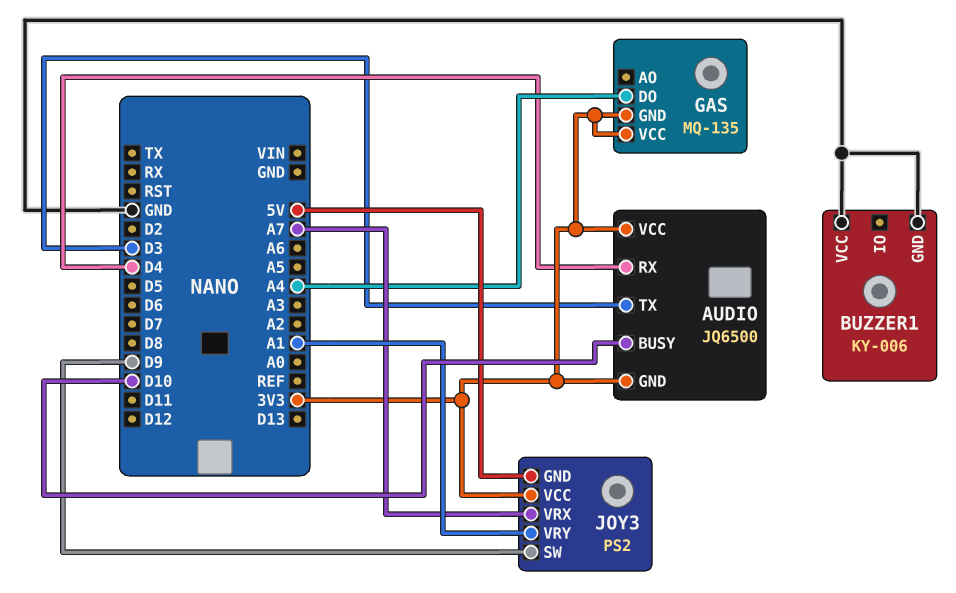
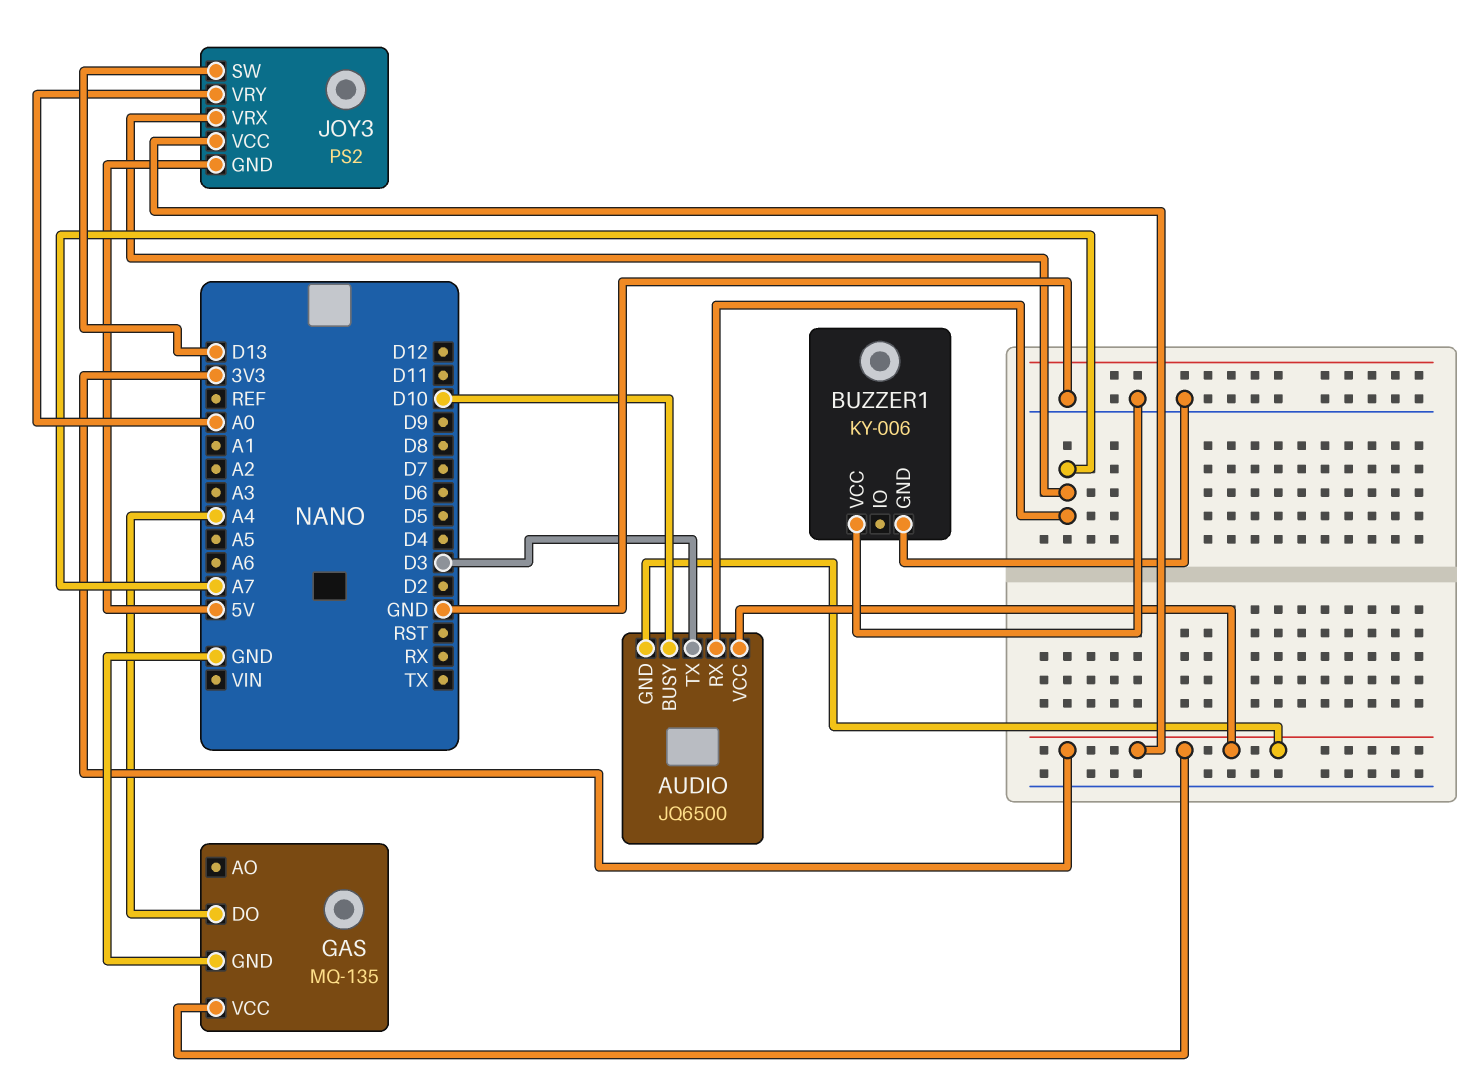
AUDIO pin RX: D4 -> A7
GAS pin GND: 3V3 -> GND
JOY3 pin SW: D9 -> D13
JOY3 pin VRY: A1 -> A0

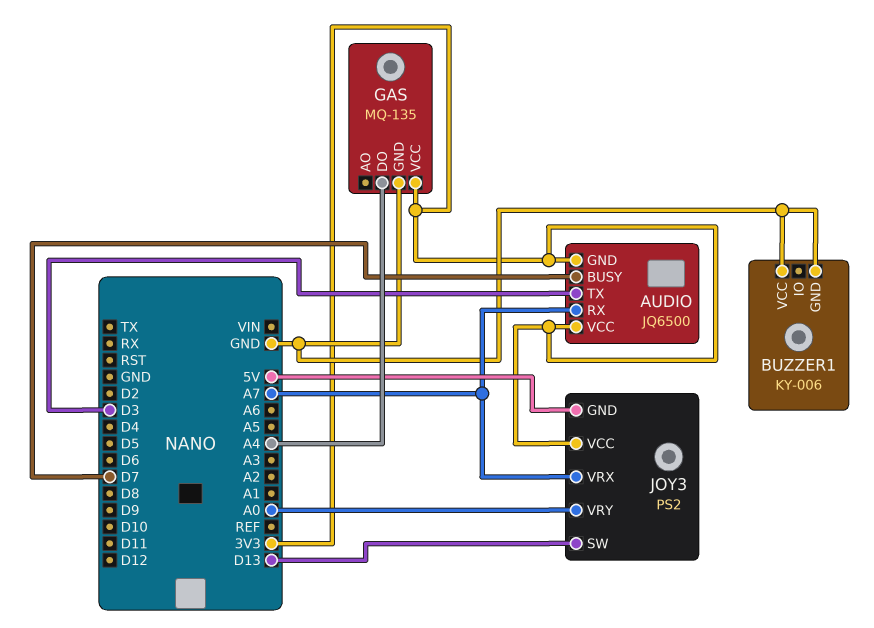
AUDIO pin BUSY: D10 -> D7

